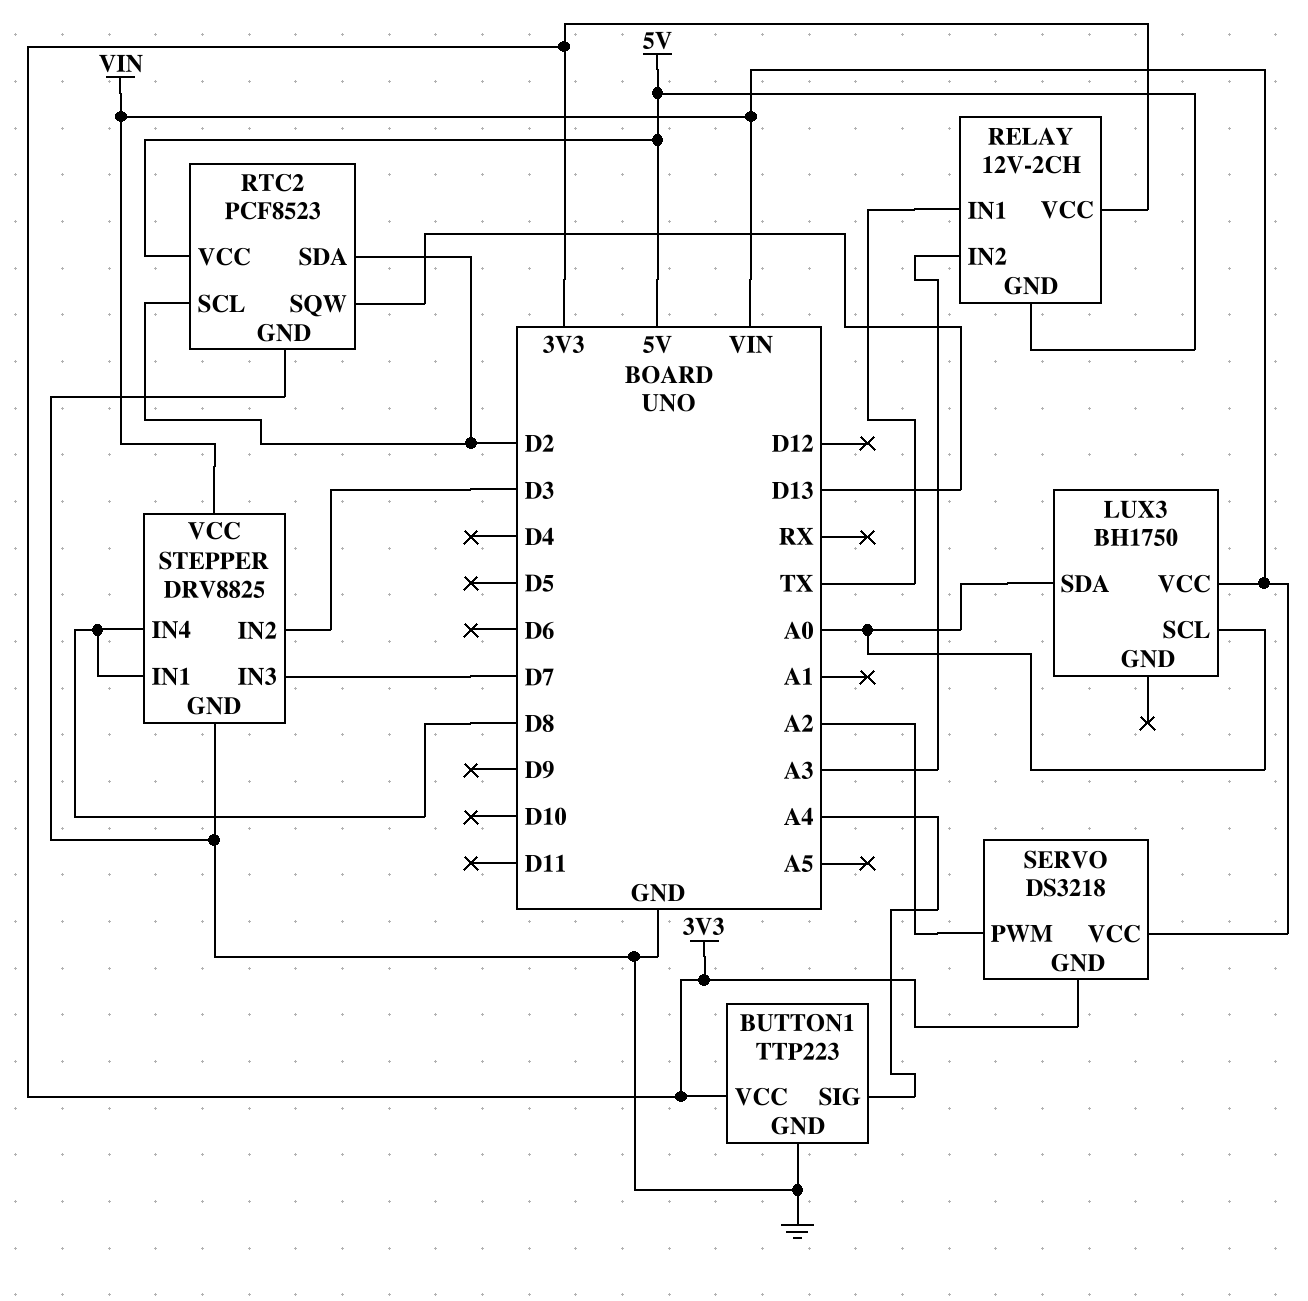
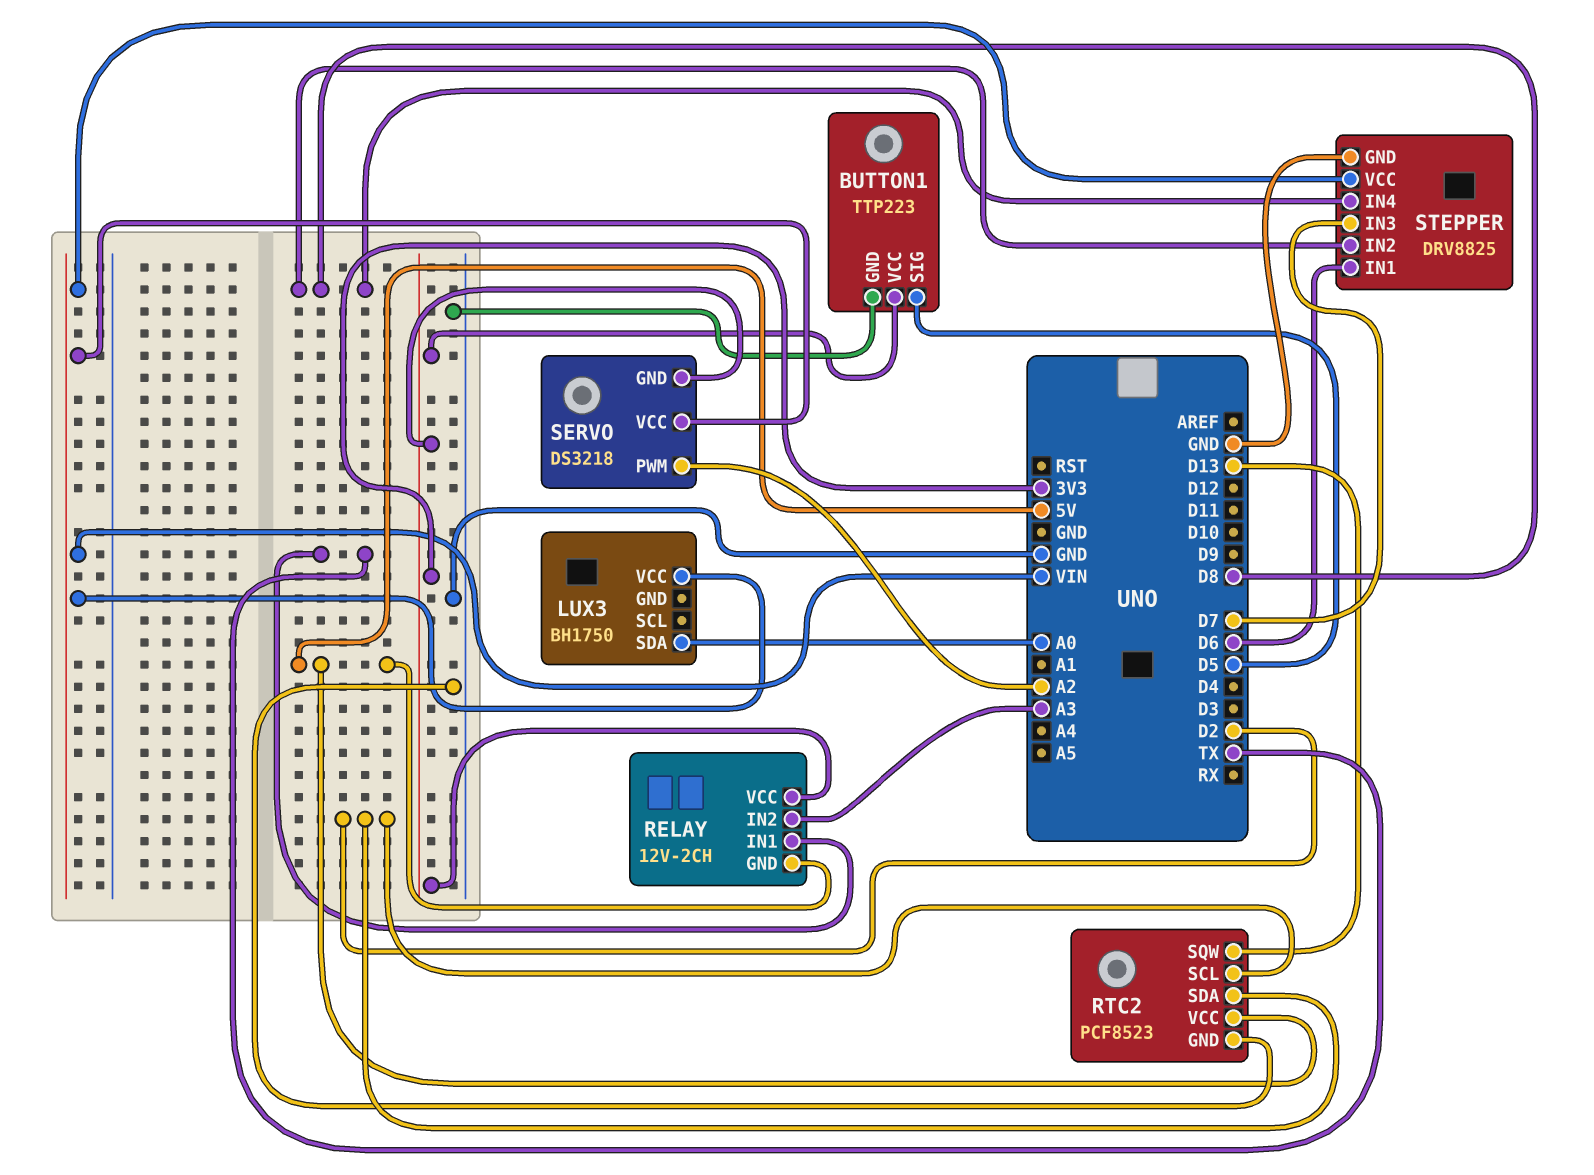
BUTTON1 pin SIG: A4 -> D5
LUX3 pin SCL: A0 -> none
STEPPER pin IN1: D8 -> D6
STEPPER pin IN2: D3 -> D8

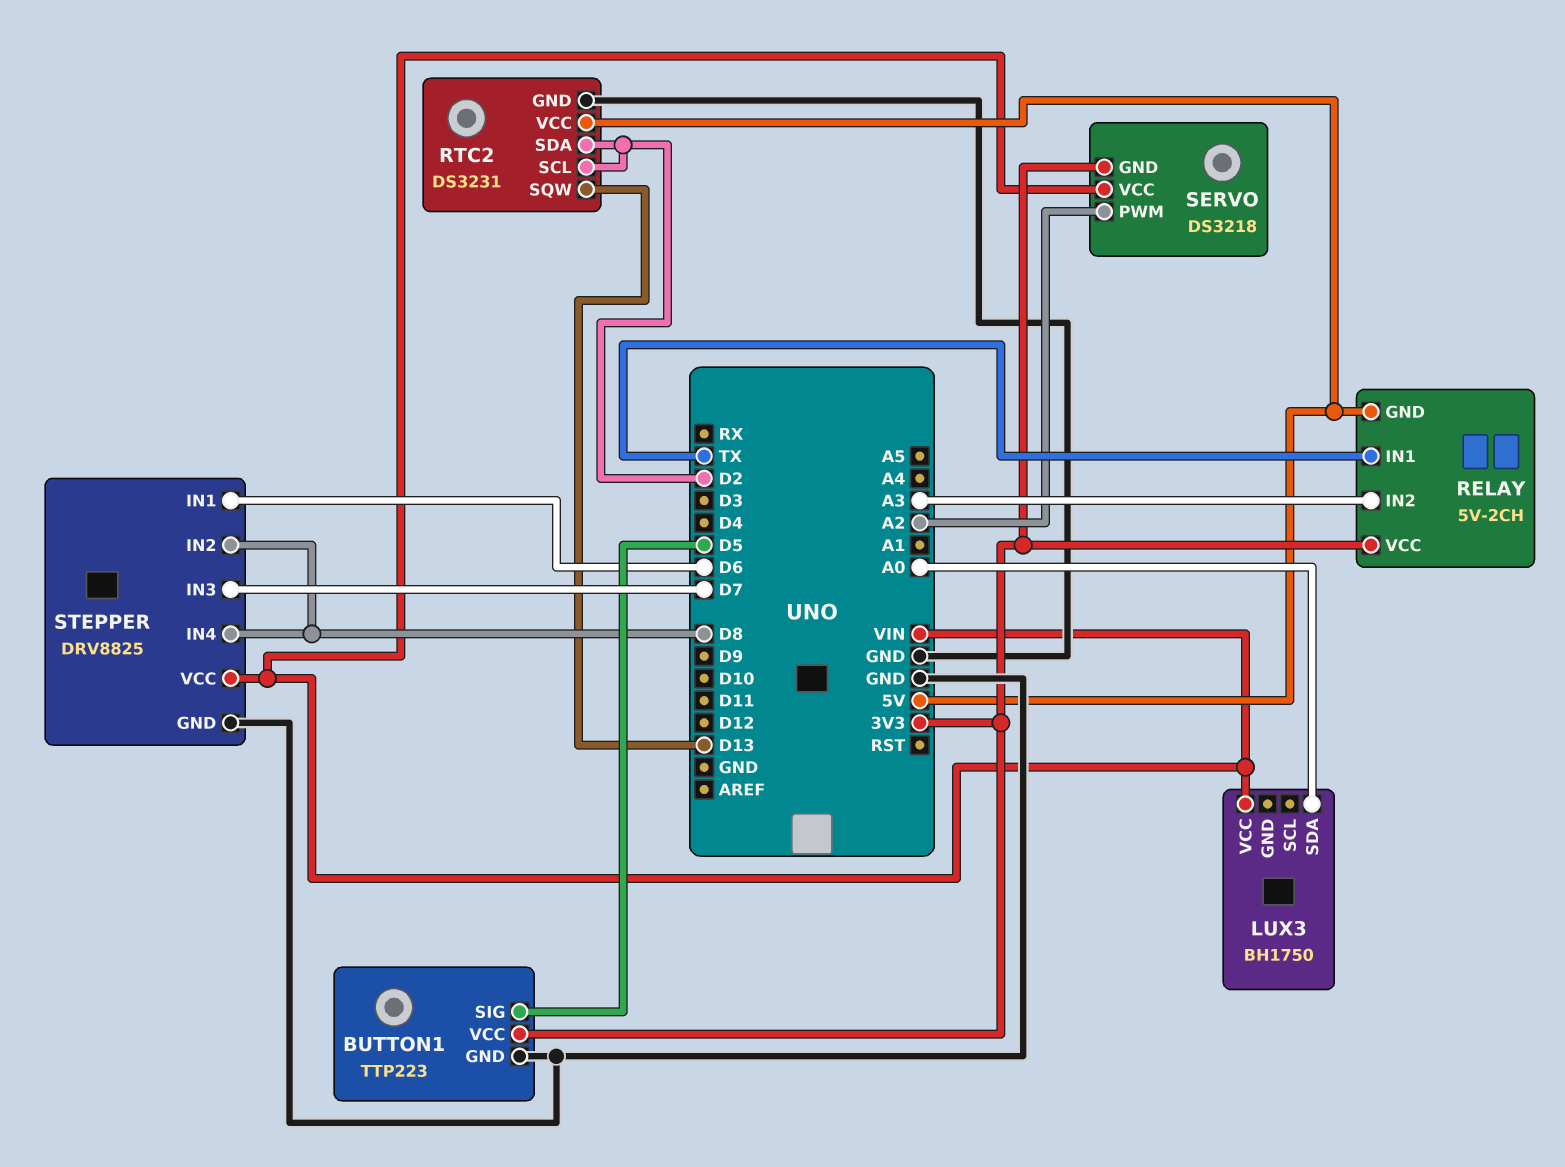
RELAY: 12V-2CH -> 5V-2CH
RTC2: PCF8523 -> DS3231

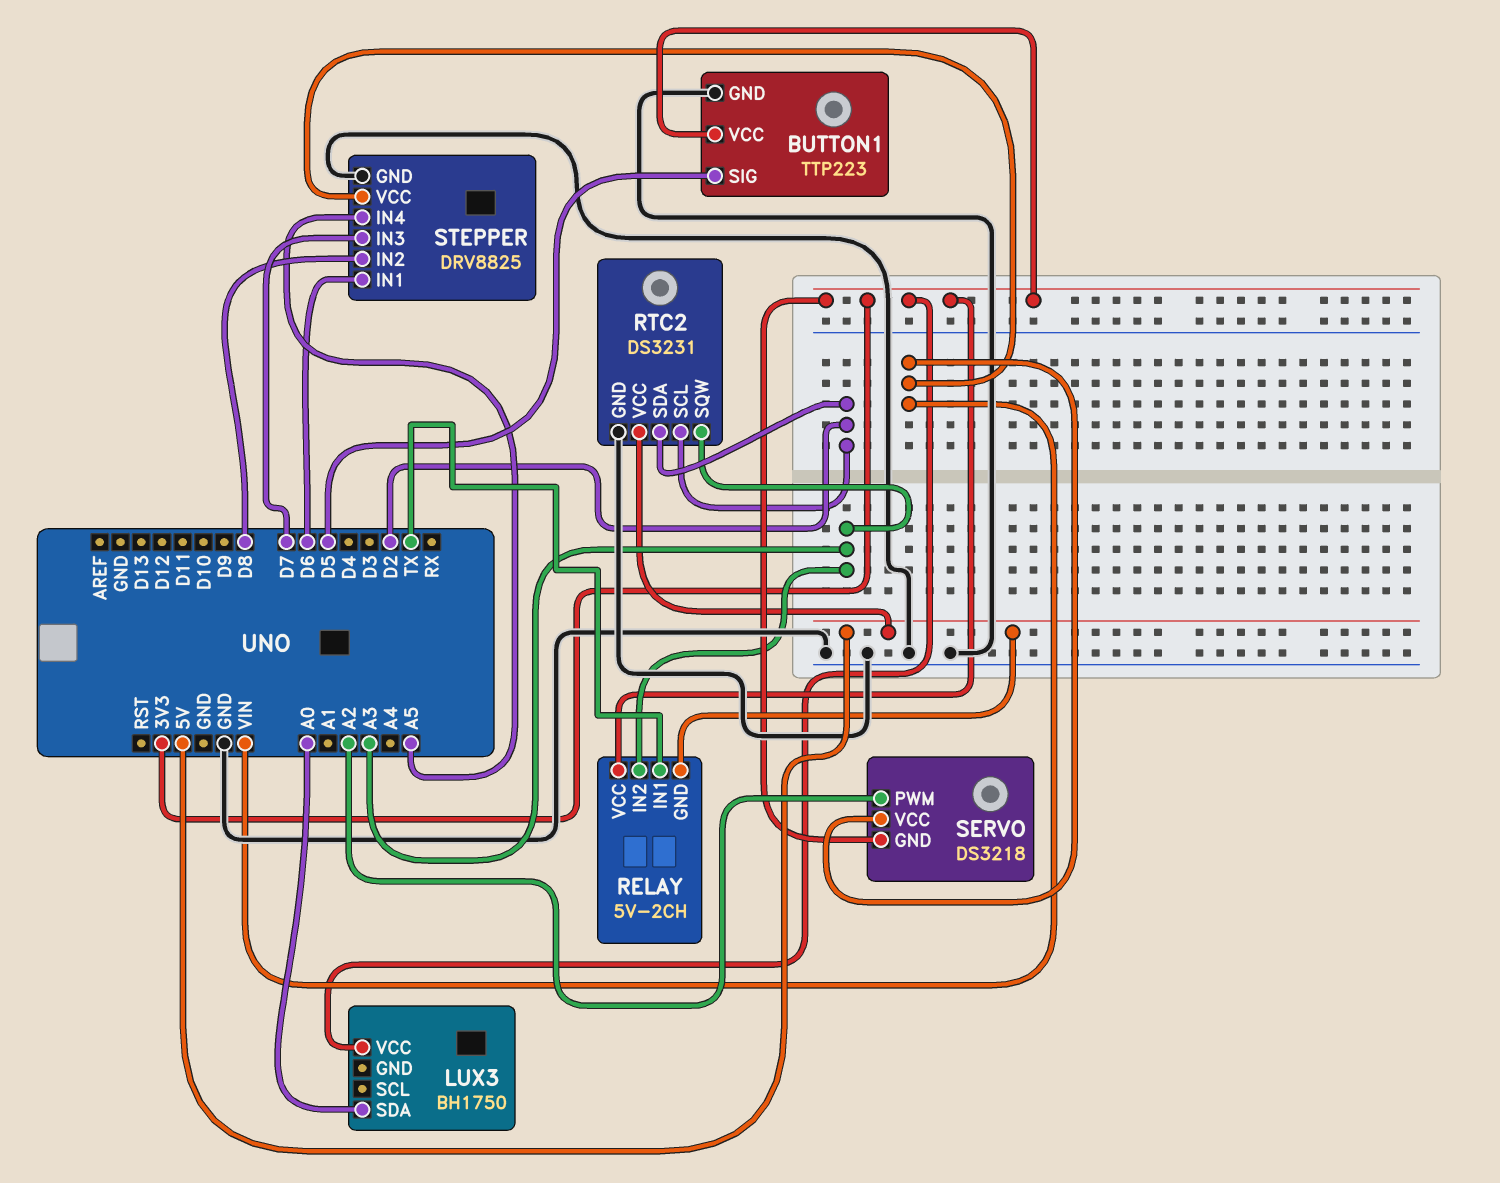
LUX3 pin VCC: VIN -> 3V3
RTC2 pin SQW: D13 -> A3
STEPPER pin IN4: D8 -> A5

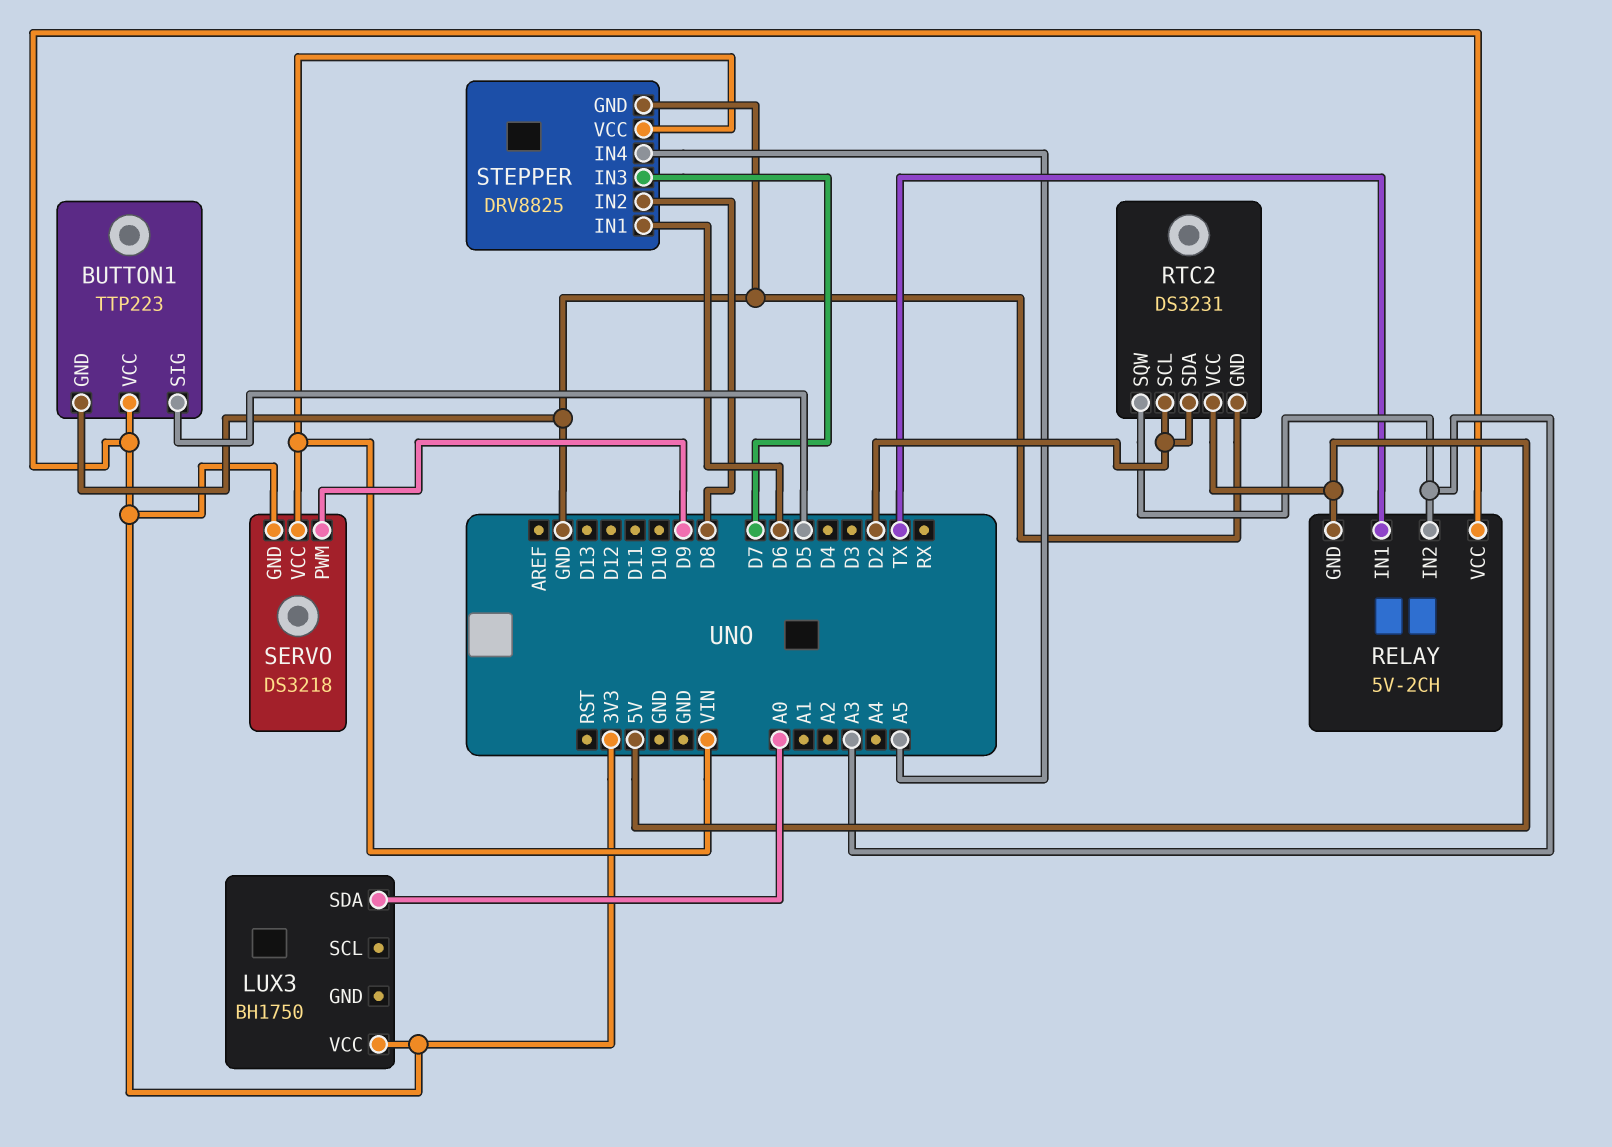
SERVO pin PWM: A2 -> D9

